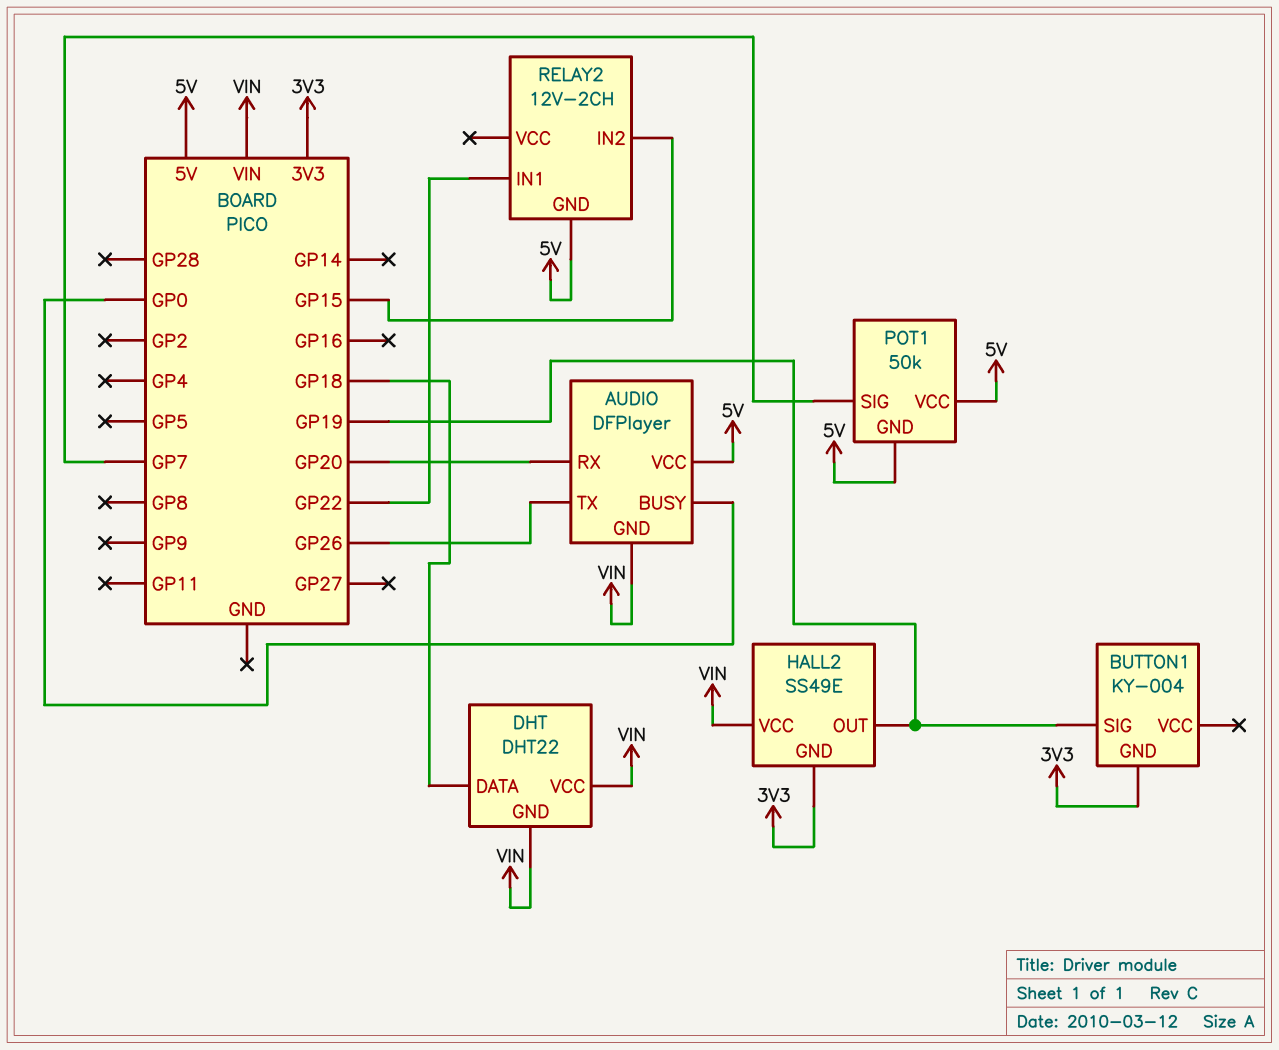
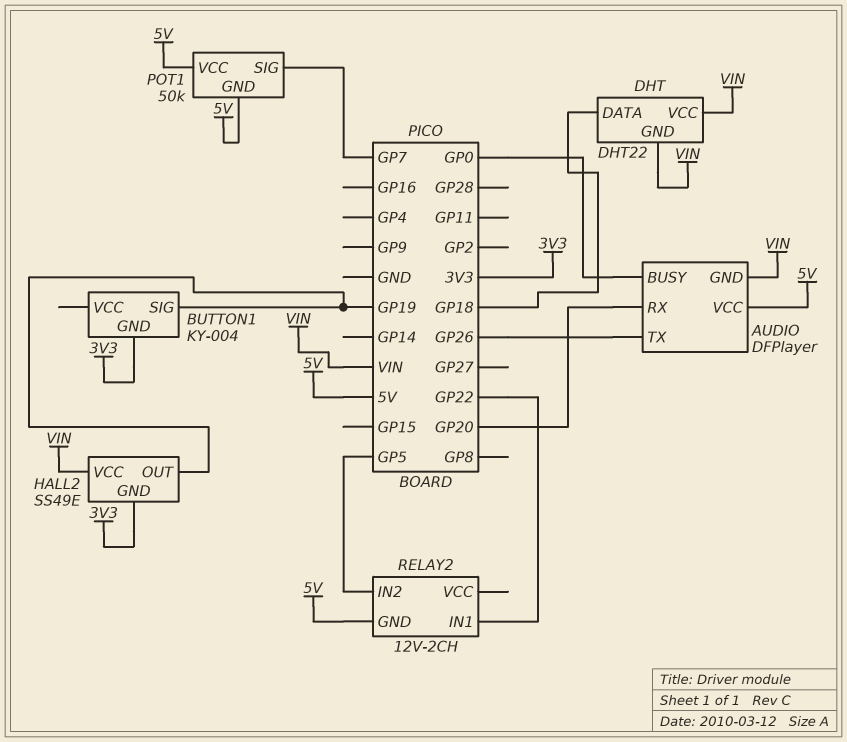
RELAY2 pin IN2: GP15 -> GP5

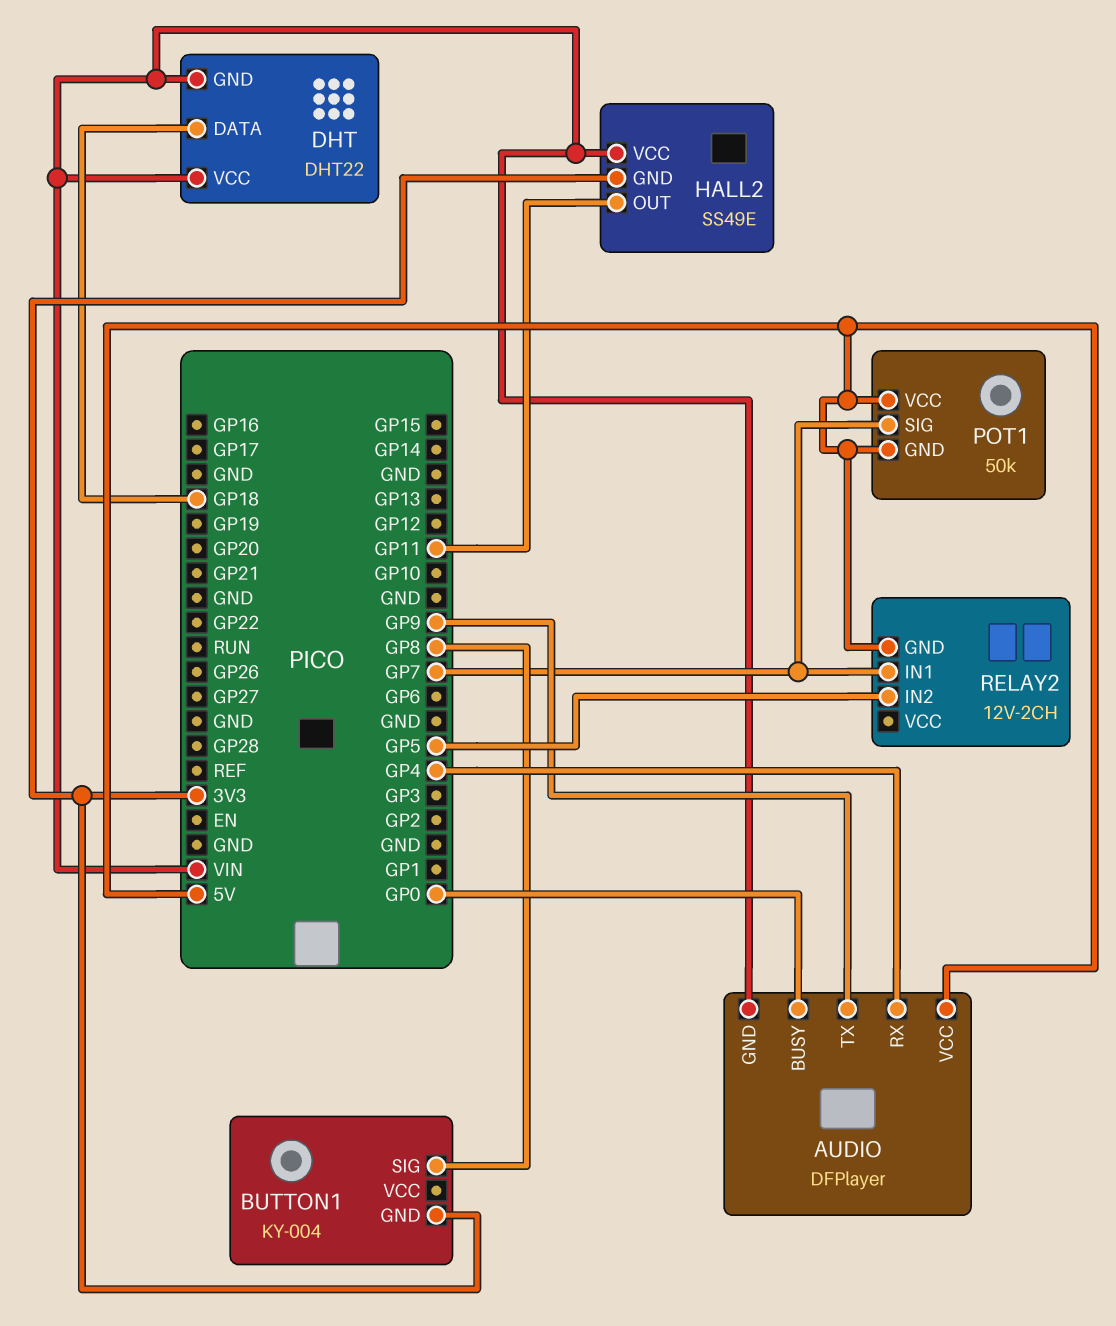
AUDIO pin RX: GP20 -> GP4
AUDIO pin TX: GP26 -> GP9
BUTTON1 pin SIG: GP19 -> GP8
HALL2 pin OUT: GP19 -> GP11
RELAY2 pin IN1: GP22 -> GP7

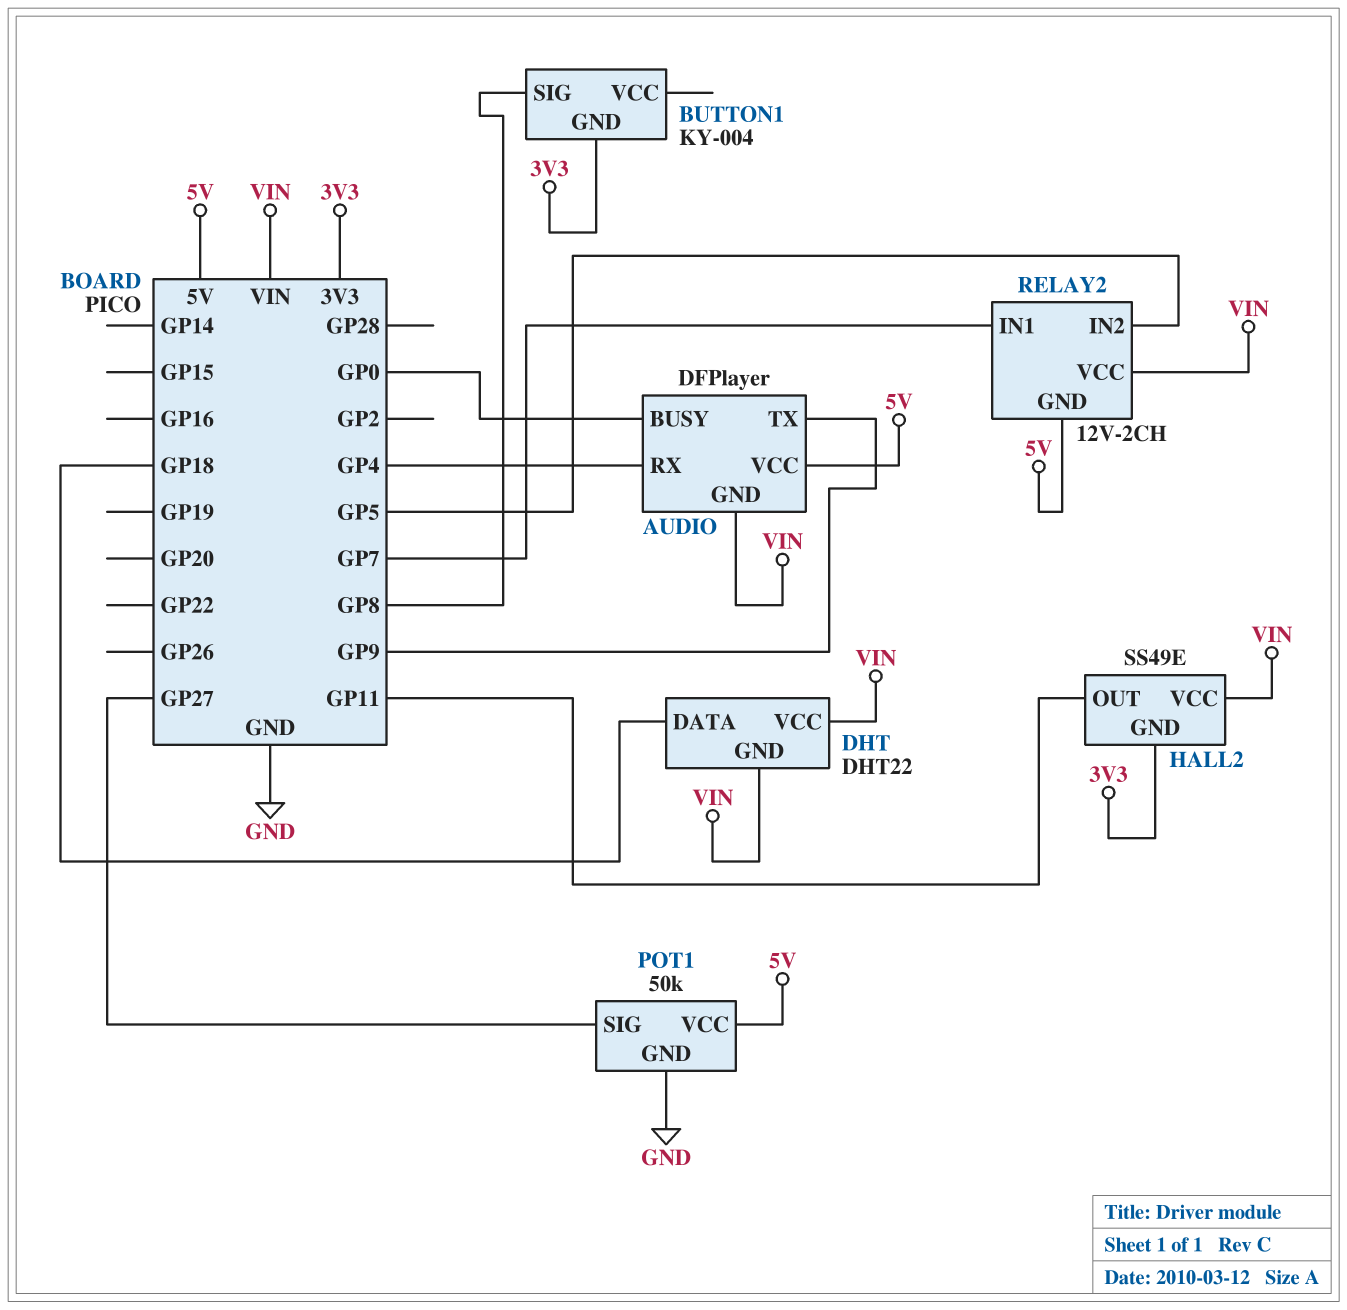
POT1 pin GND: 5V -> GND
POT1 pin SIG: GP7 -> GP27
RELAY2 pin VCC: none -> VIN

